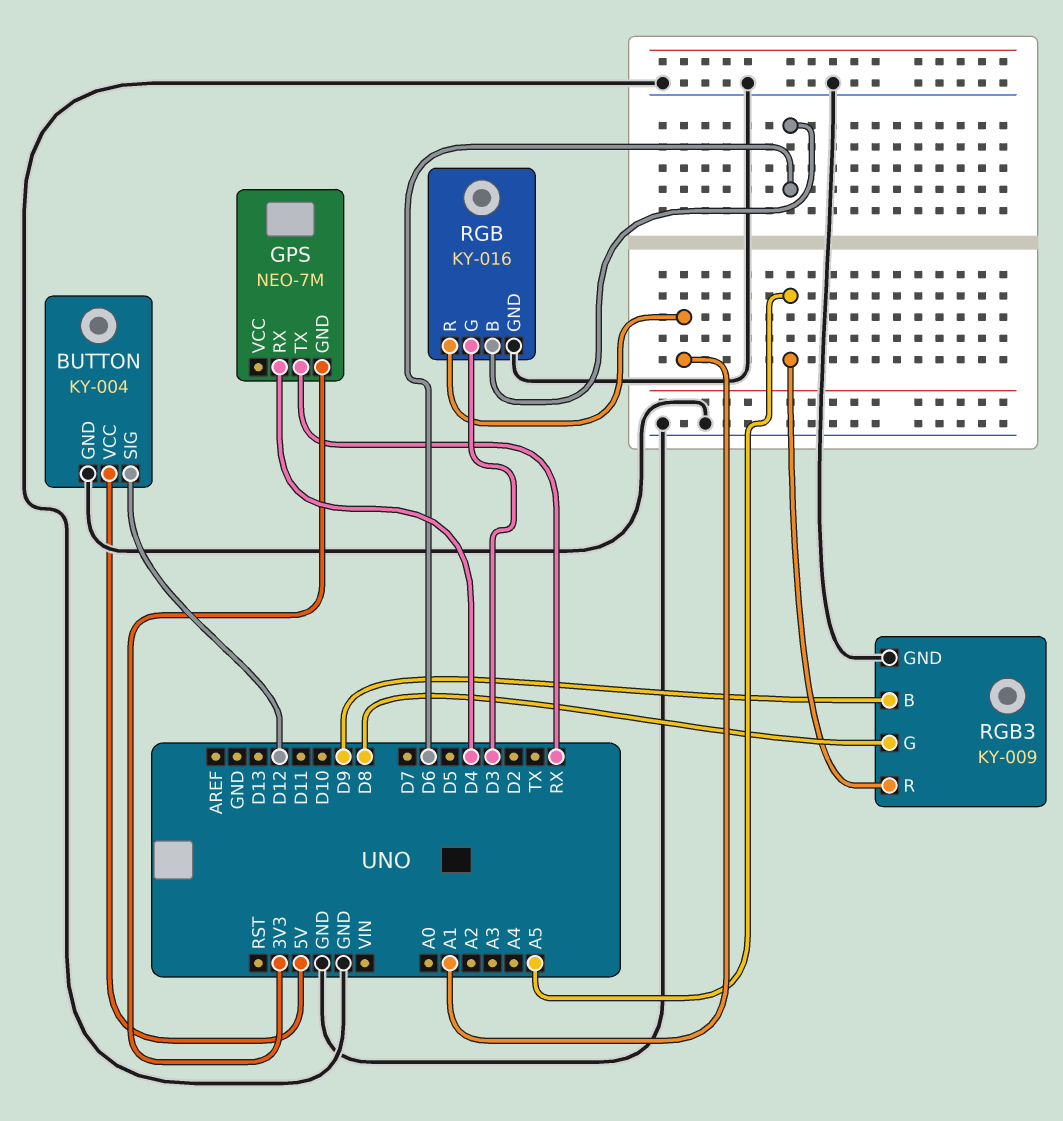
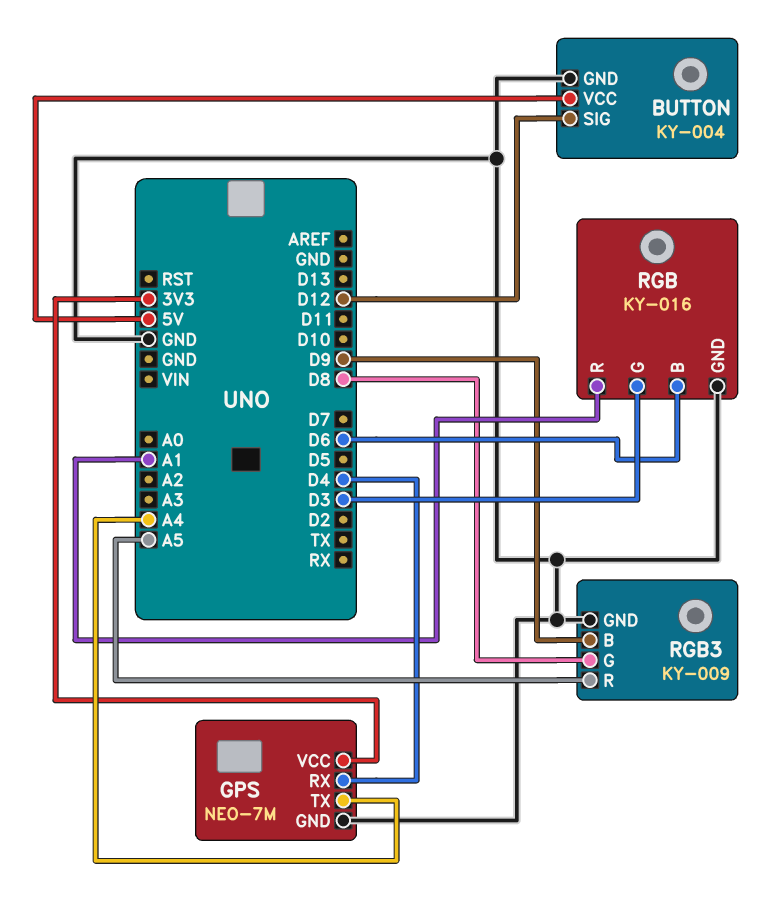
GPS pin GND: 3V3 -> GND
GPS pin TX: RX -> A4
GPS pin VCC: none -> 3V3

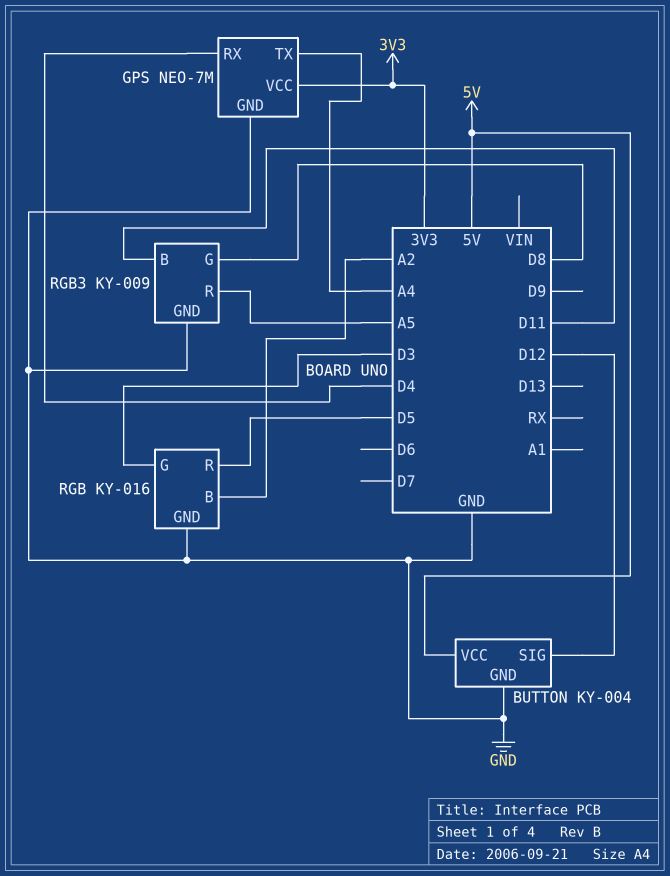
RGB pin B: D6 -> A2
RGB pin R: A1 -> D5
RGB3 pin B: D9 -> D11

